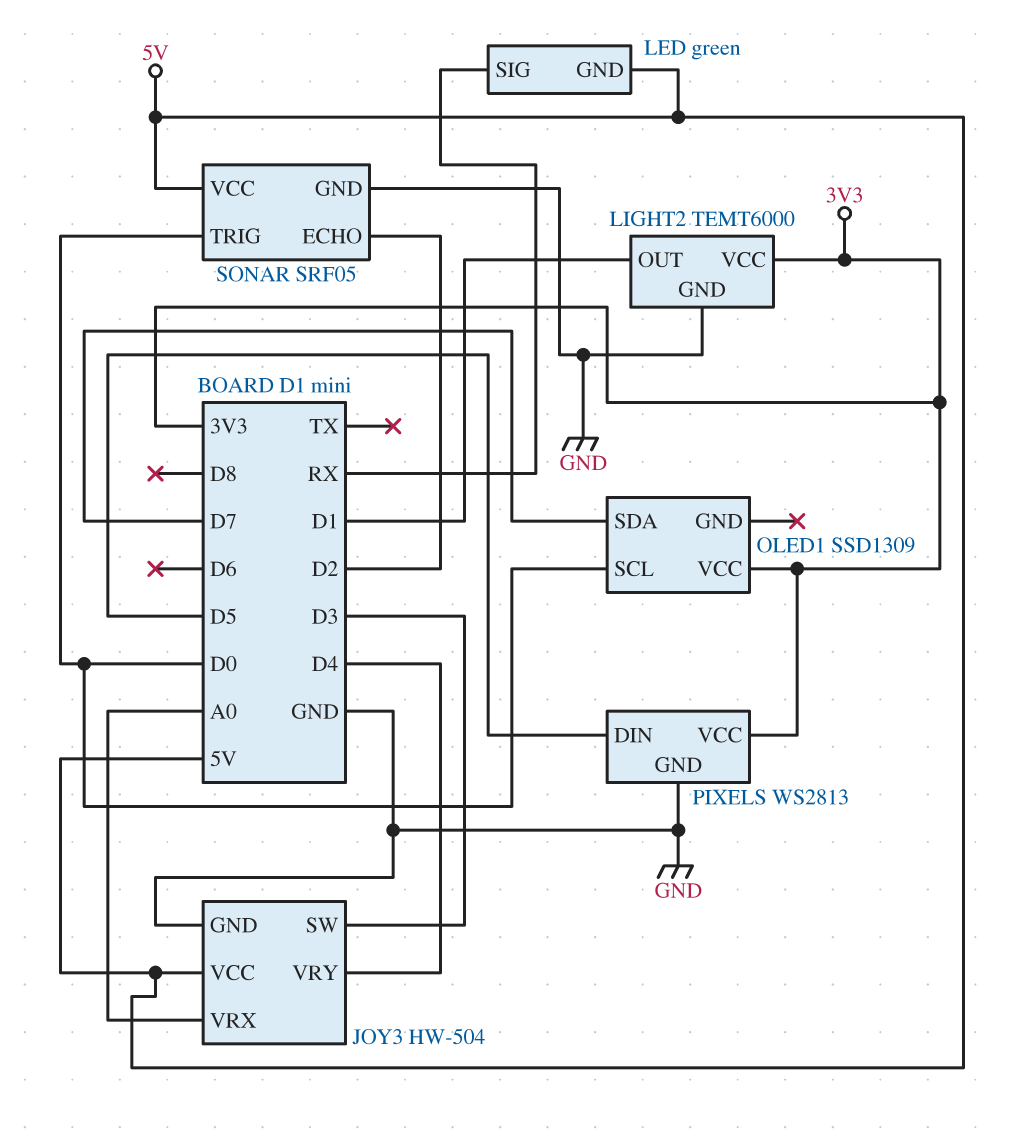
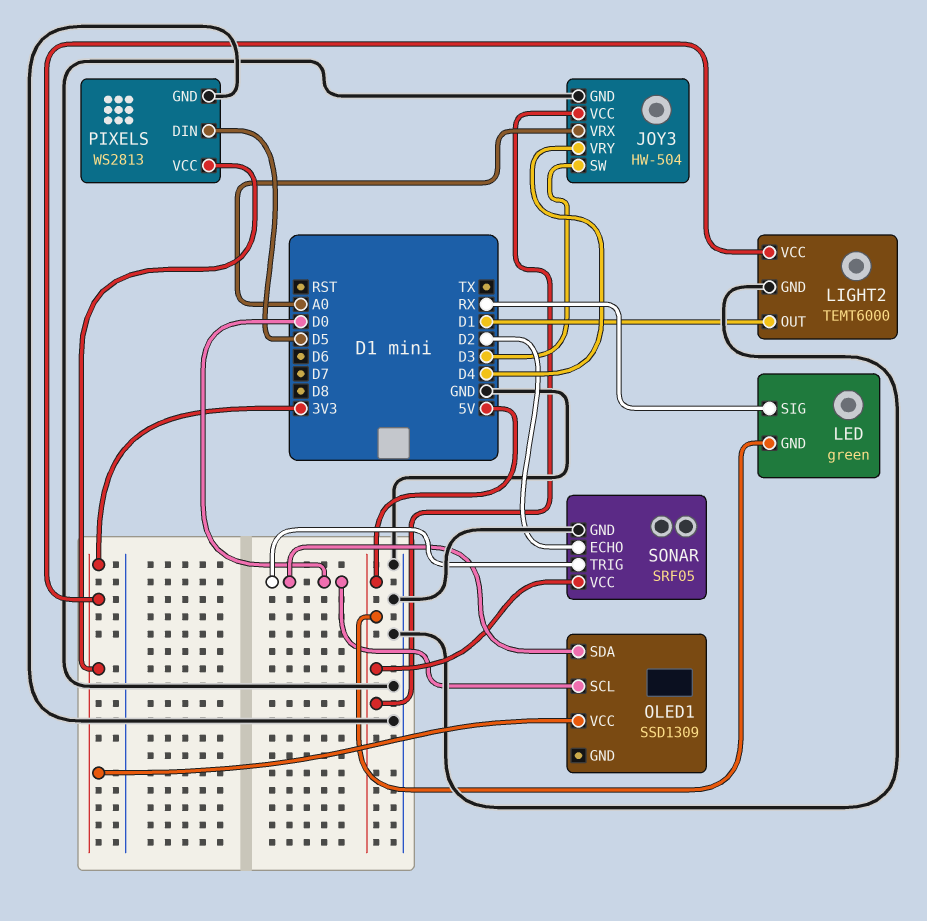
OLED1 pin SDA: D7 -> D0

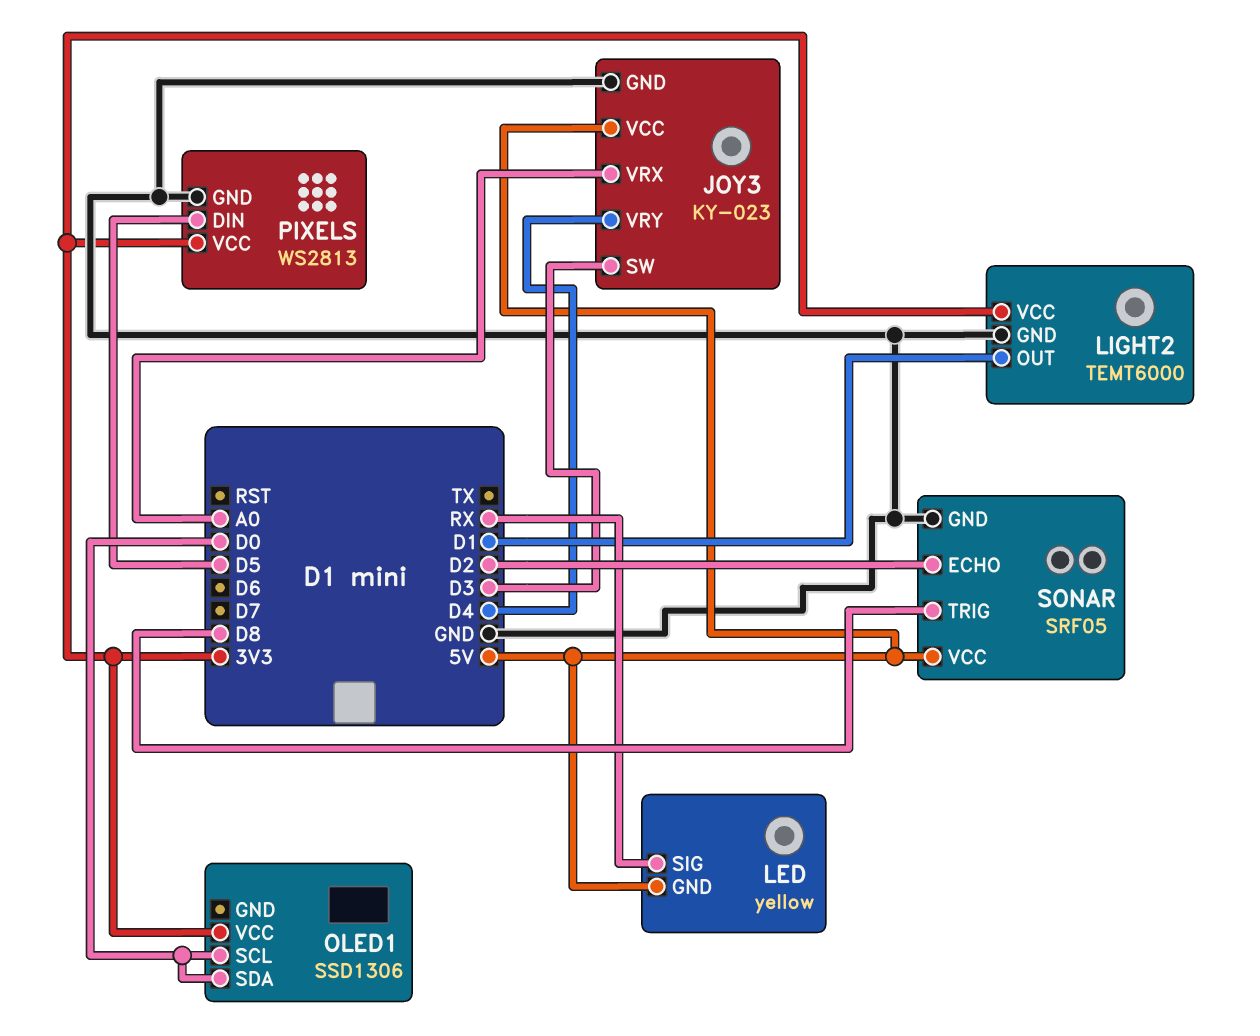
JOY3: HW-504 -> KY-023
LED: green -> yellow
OLED1: SSD1309 -> SSD1306
SONAR pin TRIG: D0 -> D8

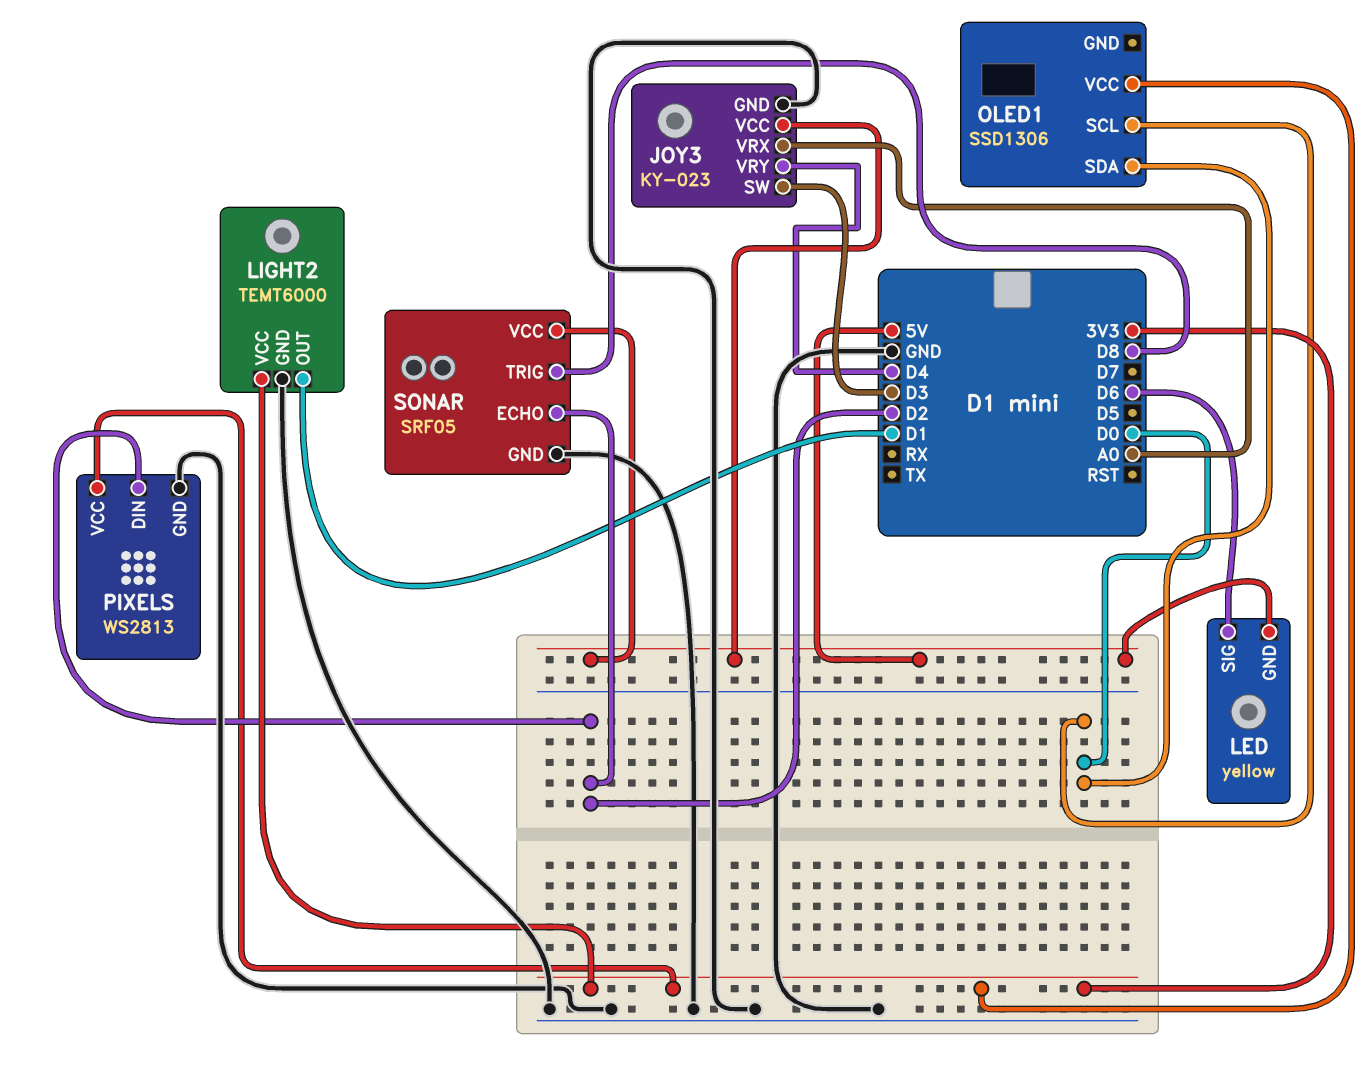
LED pin SIG: RX -> D6
PIXELS pin DIN: D5 -> D2

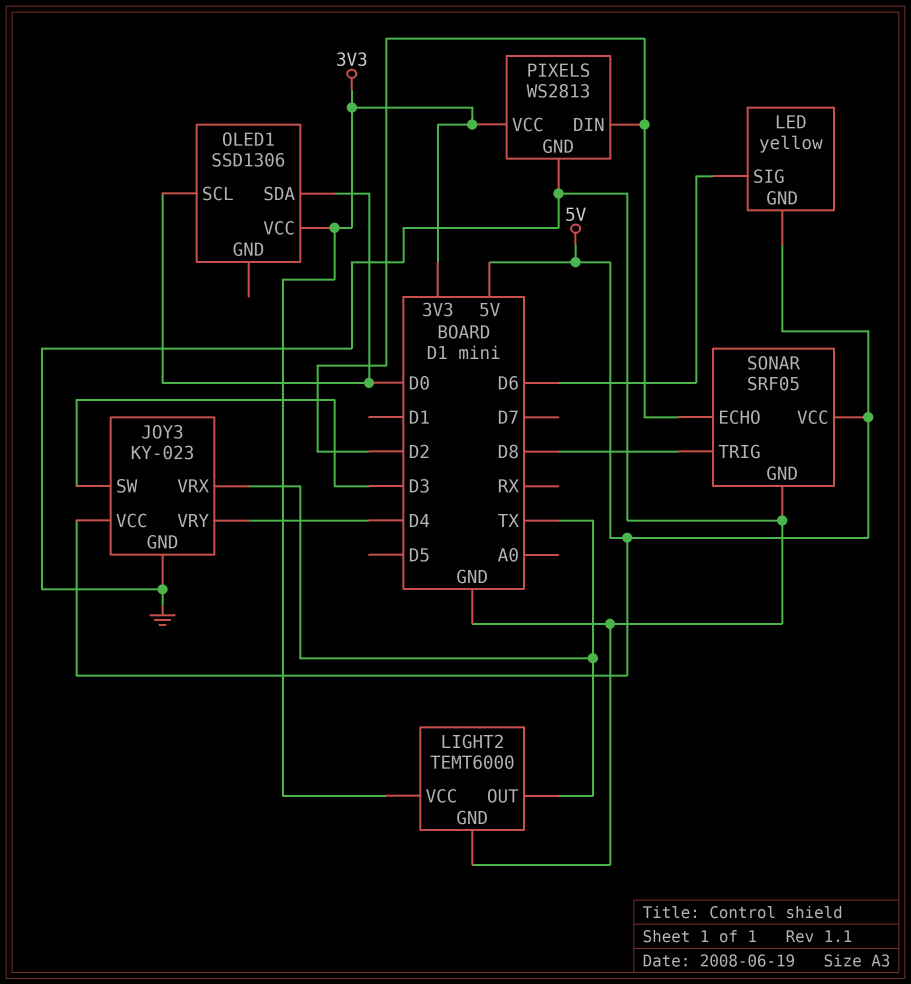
JOY3 pin VRX: A0 -> TX
LIGHT2 pin OUT: D1 -> TX

